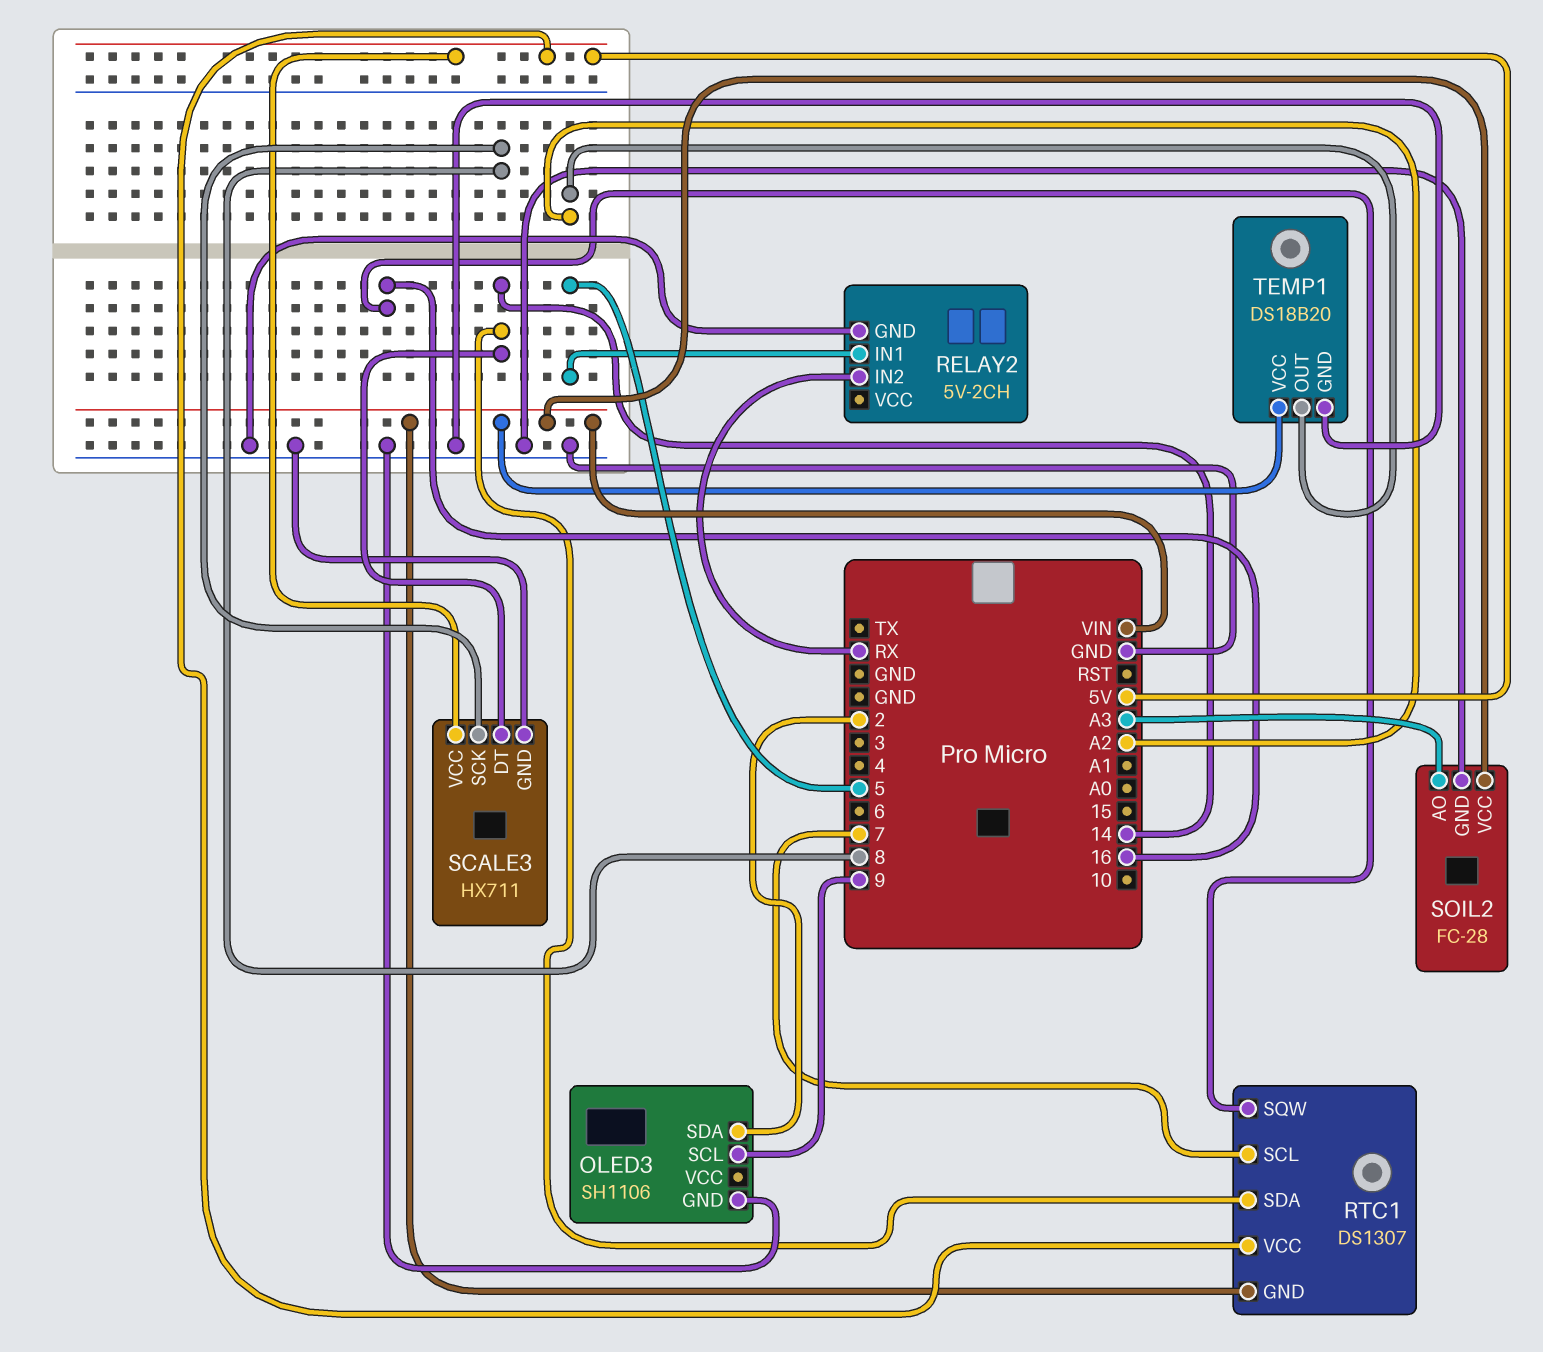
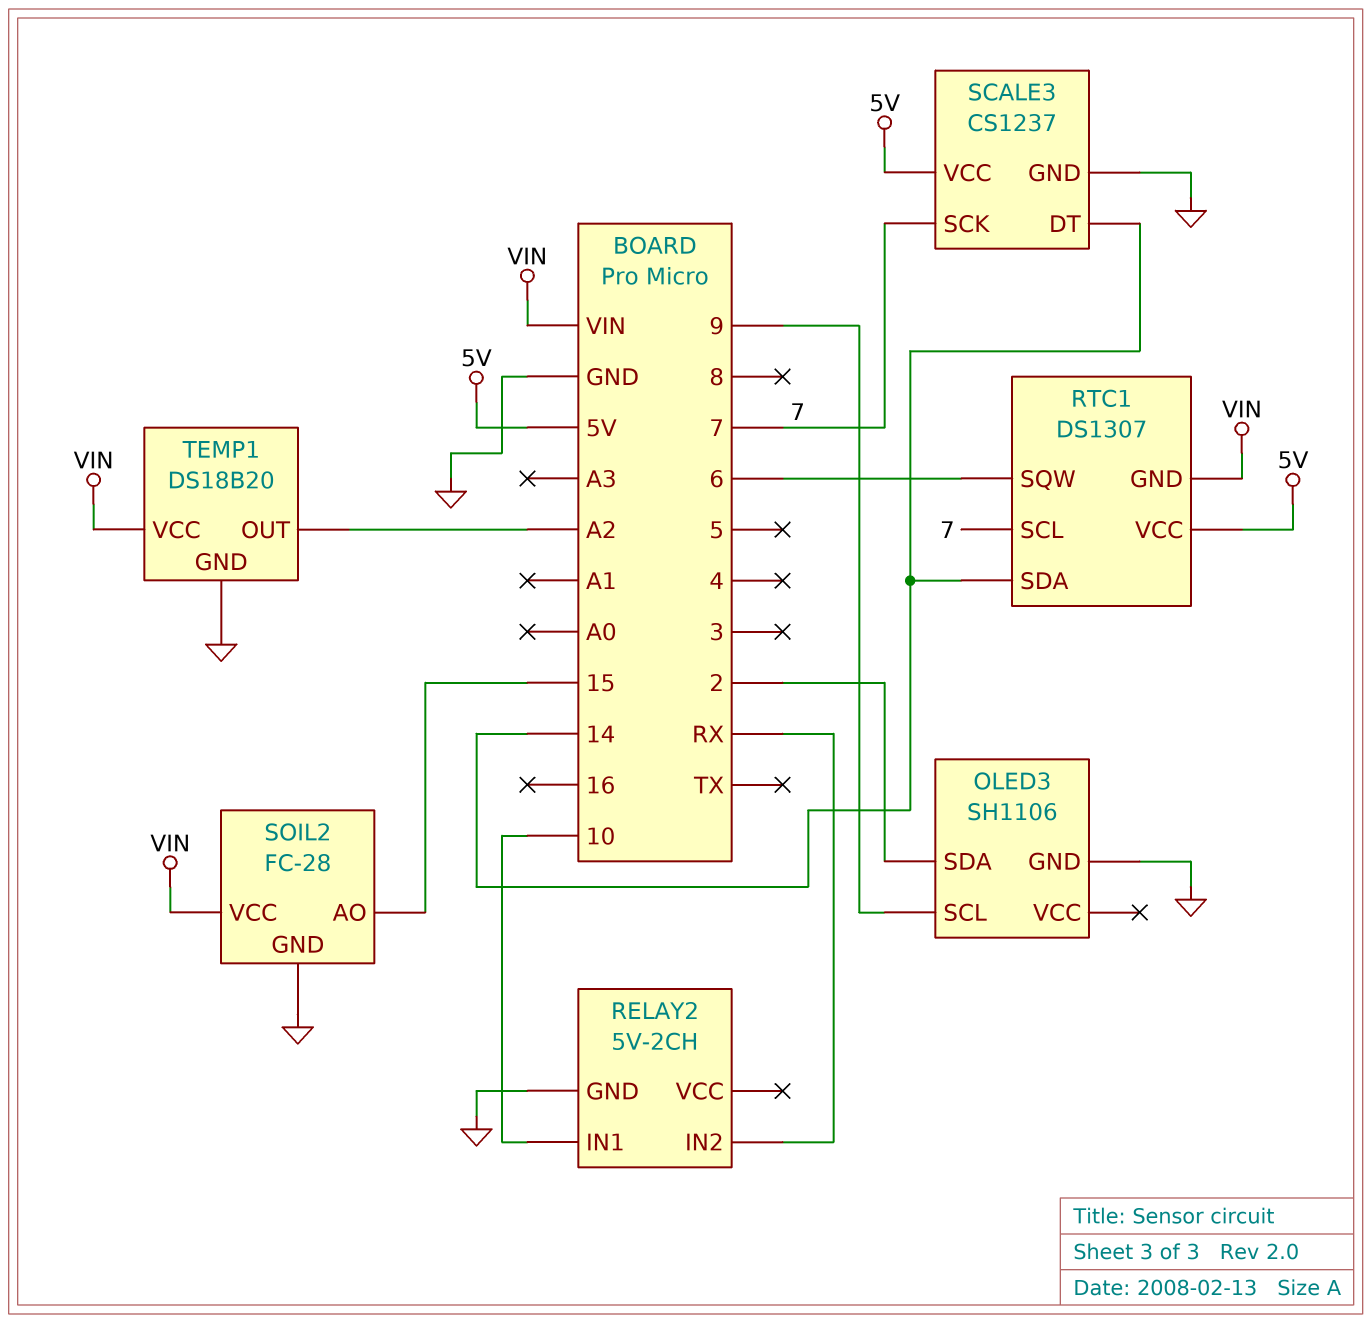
RELAY2 pin IN1: 5 -> 10
RTC1 pin SQW: 16 -> 6
SCALE3: HX711 -> CS1237
SCALE3 pin SCK: 8 -> 7
SOIL2 pin AO: A3 -> 15

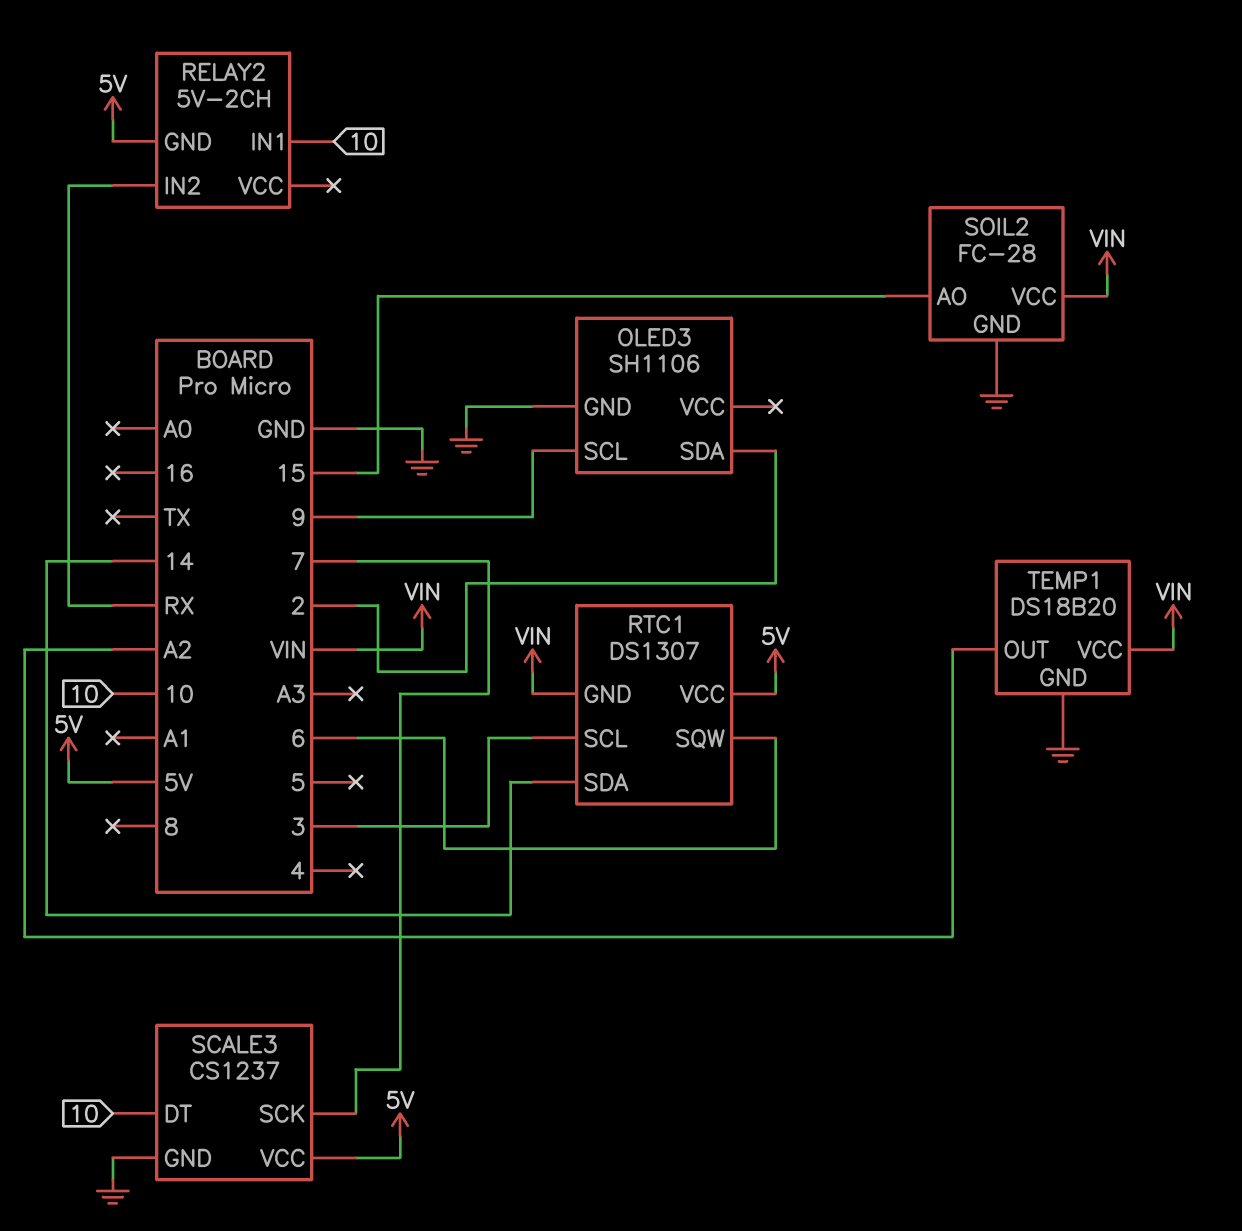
RELAY2 pin GND: GND -> 5V
RTC1 pin SCL: 7 -> 3
SCALE3 pin DT: 14 -> 10

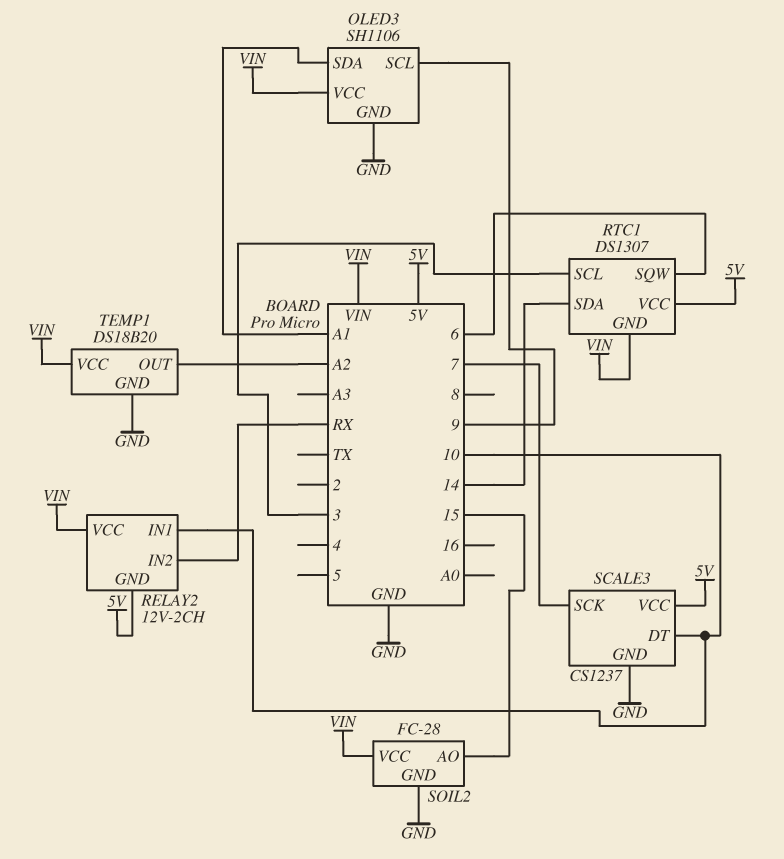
OLED3 pin SDA: 2 -> A1
OLED3 pin VCC: none -> VIN
RELAY2: 5V-2CH -> 12V-2CH
RELAY2 pin VCC: none -> VIN

